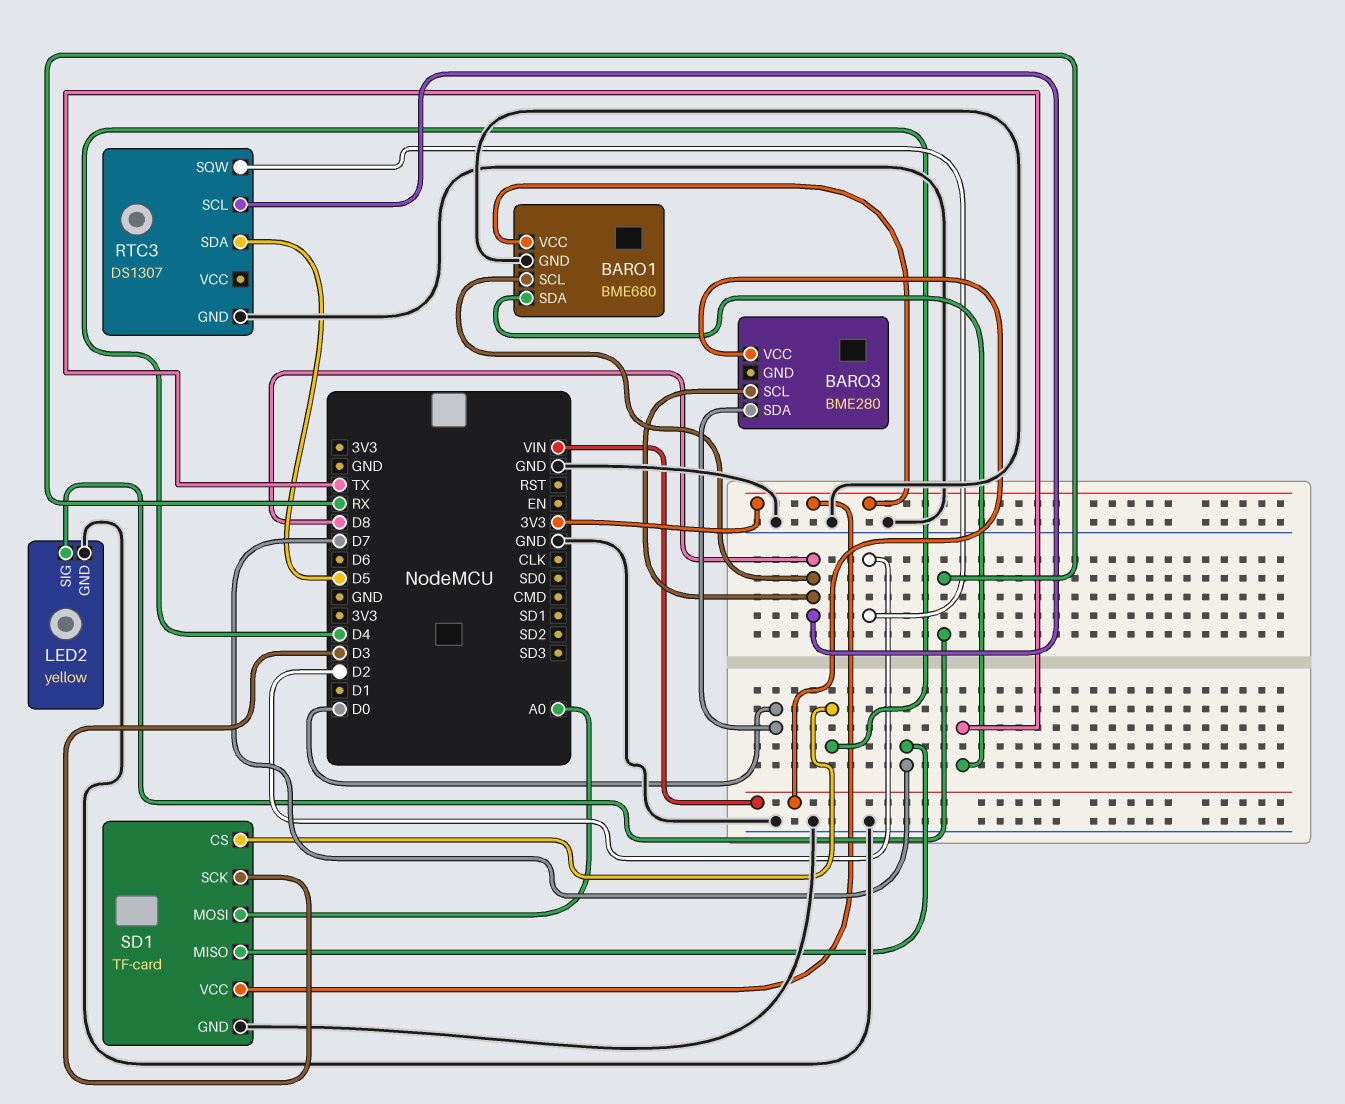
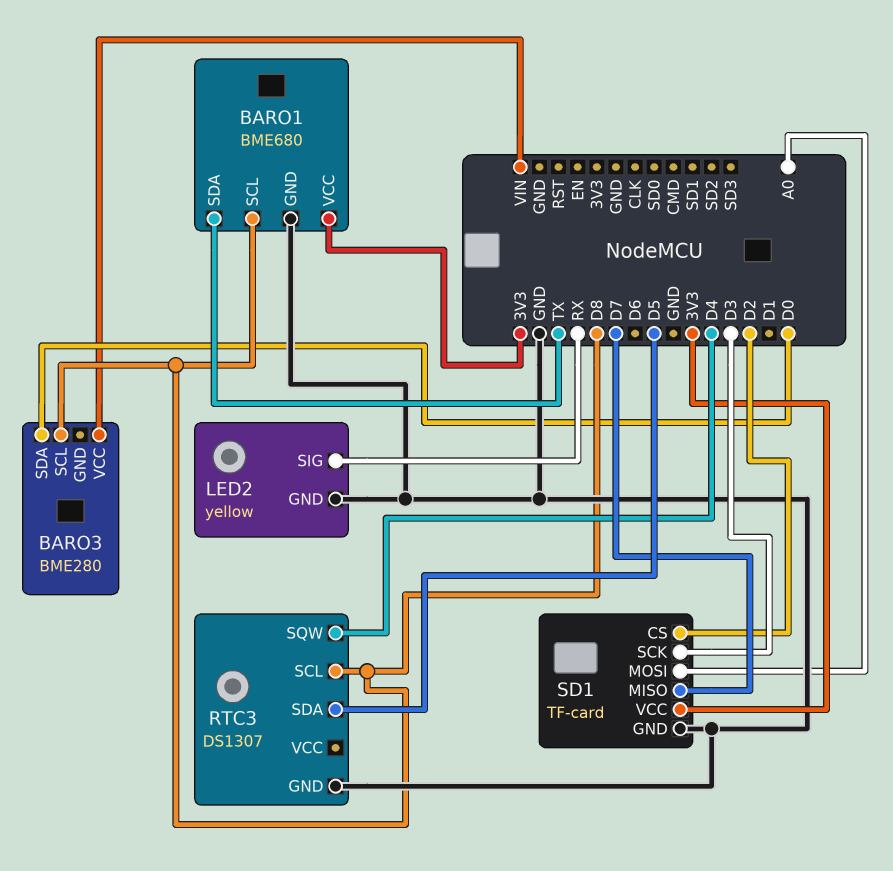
RTC3 pin SQW: D2 -> D4
SD1 pin CS: D4 -> D2

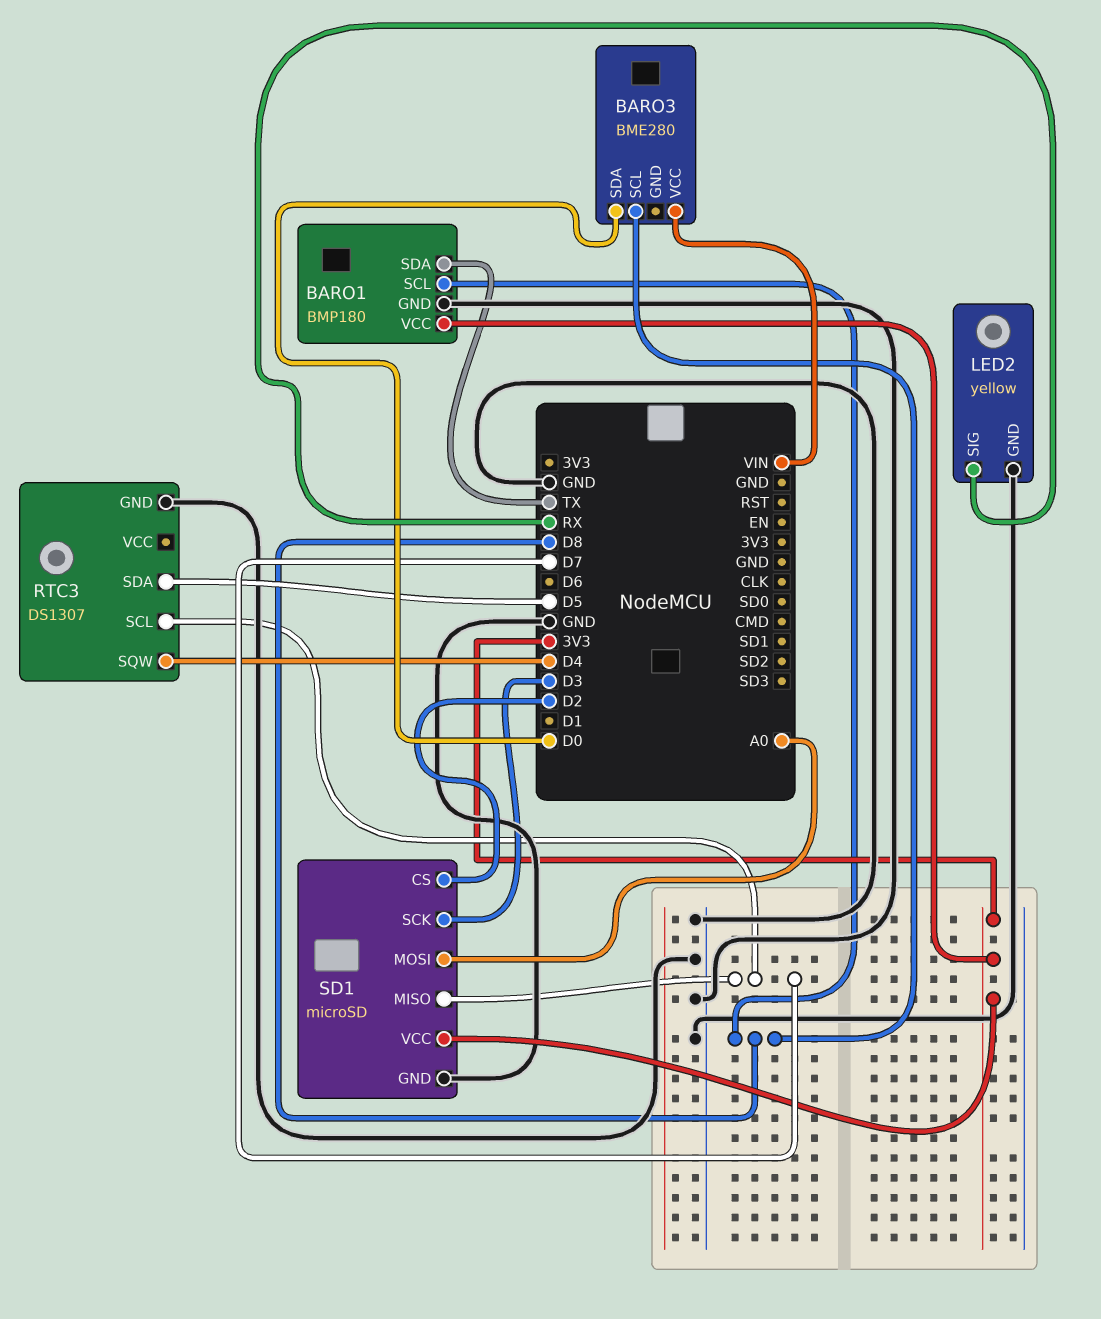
BARO1: BME680 -> BMP180
RTC3 pin SCL: D8 -> D7
SD1: TF-card -> microSD

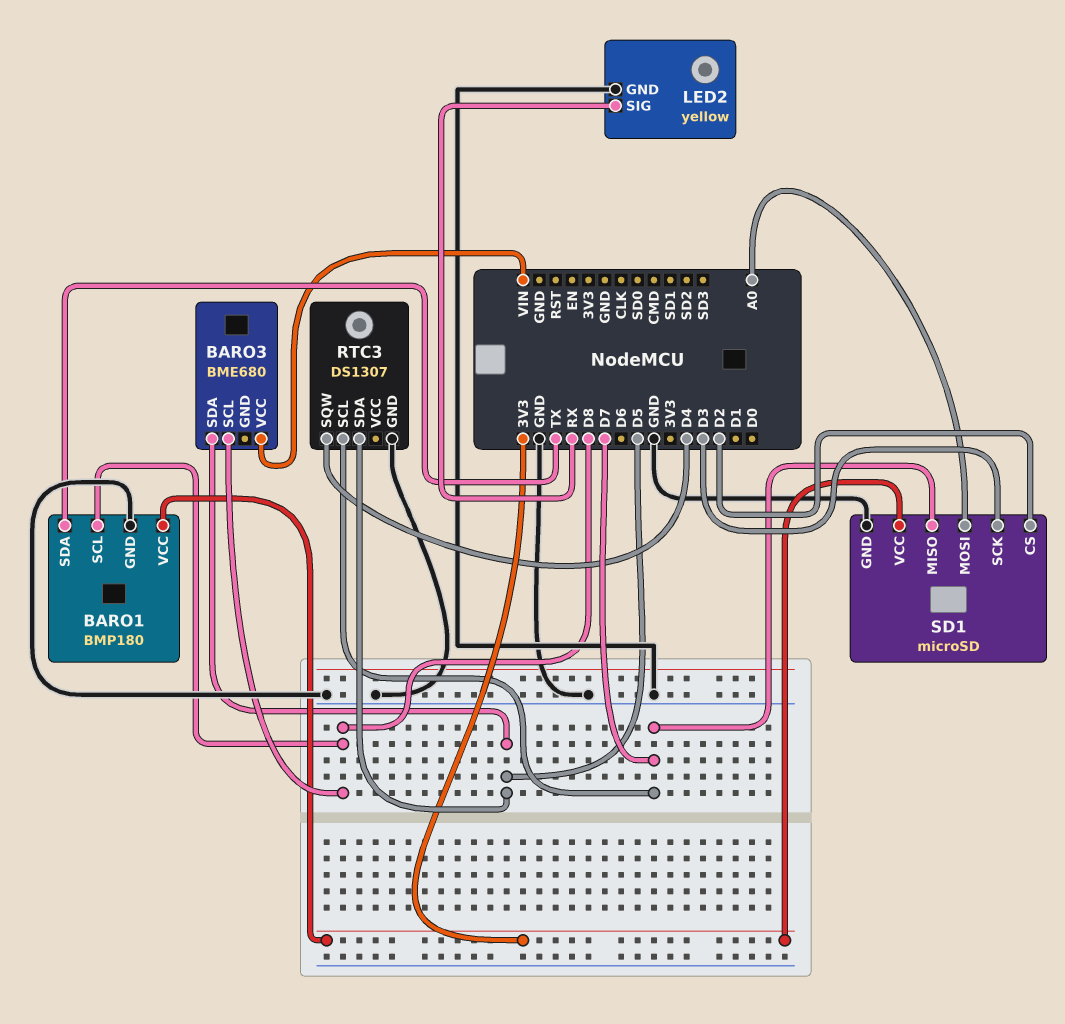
BARO3: BME280 -> BME680
BARO3 pin SDA: D0 -> D5

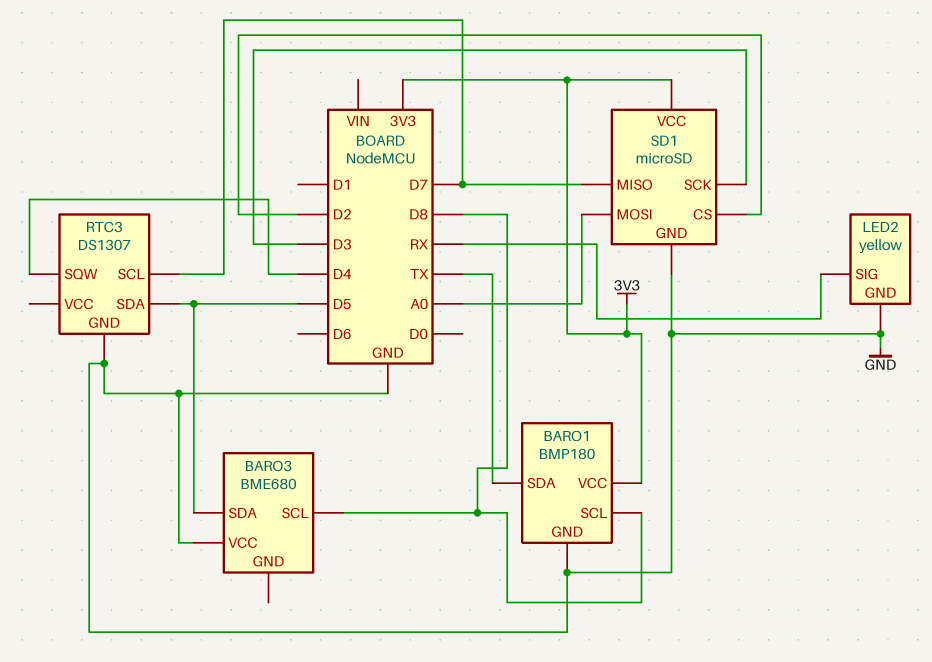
BARO3 pin VCC: VIN -> GND

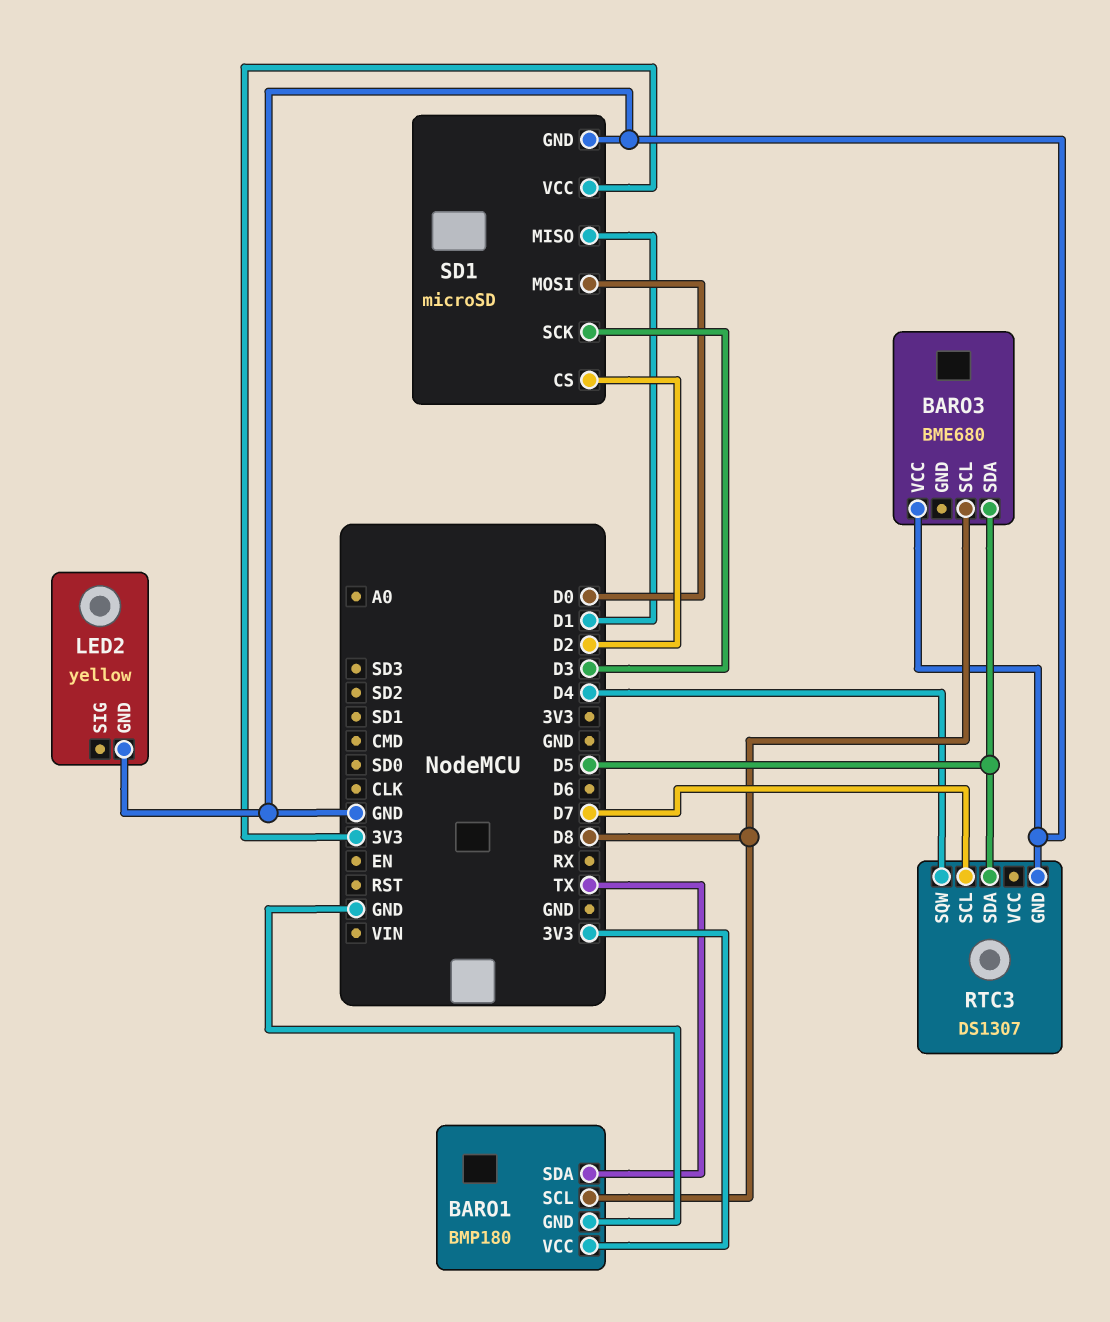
LED2 pin SIG: RX -> none
SD1 pin MISO: D7 -> D1
SD1 pin MOSI: A0 -> D0

